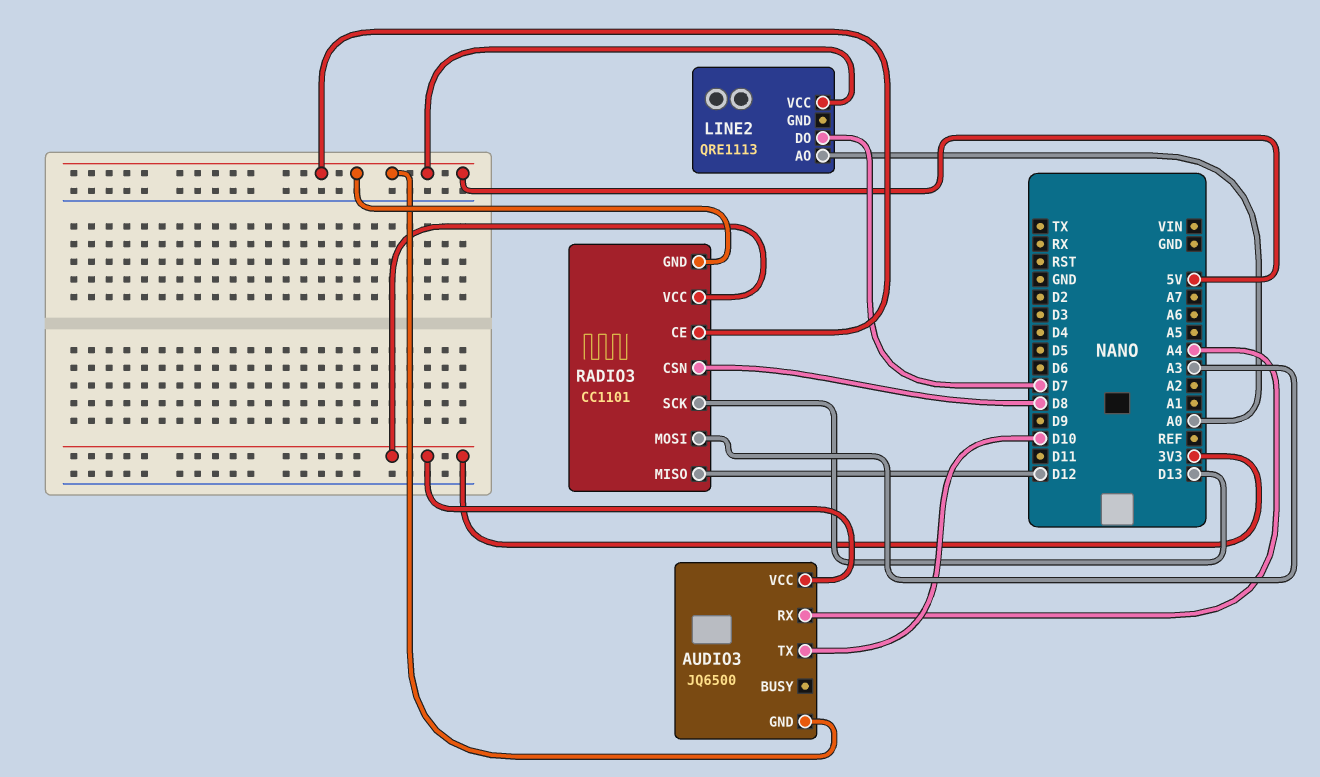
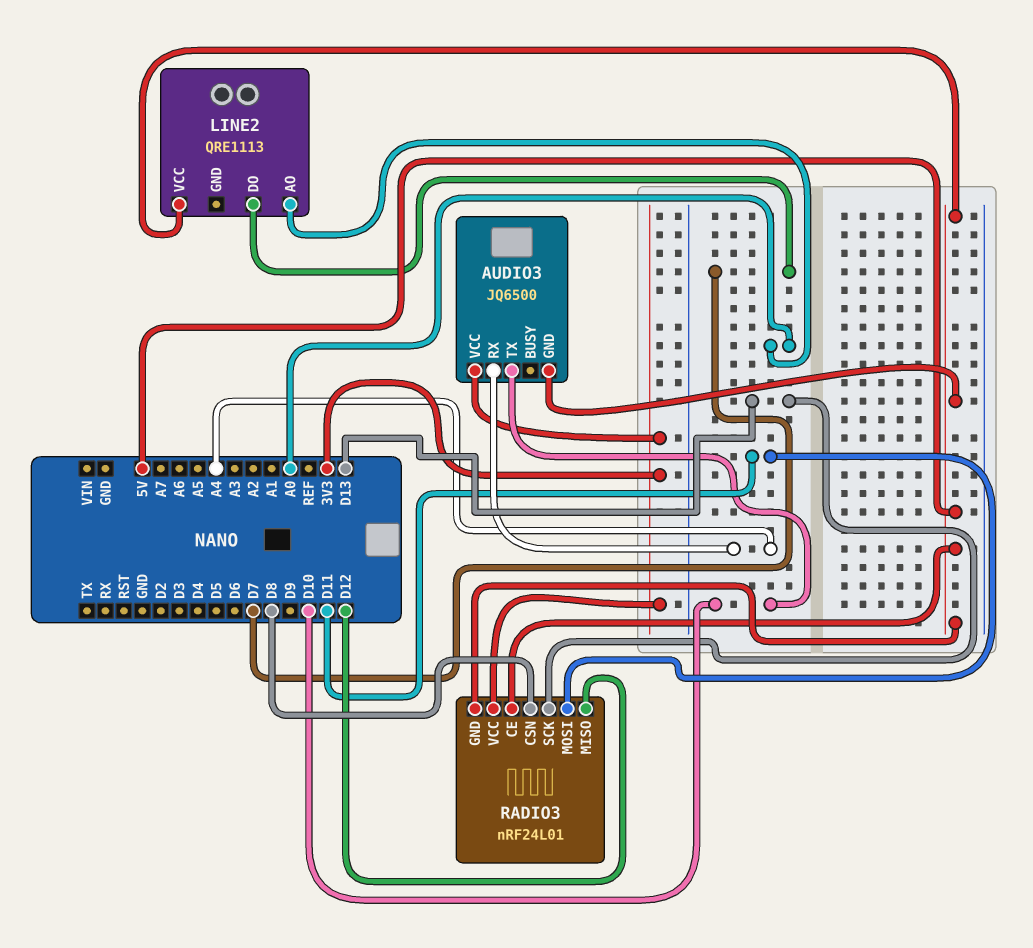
RADIO3: CC1101 -> nRF24L01
RADIO3 pin MOSI: A3 -> D11

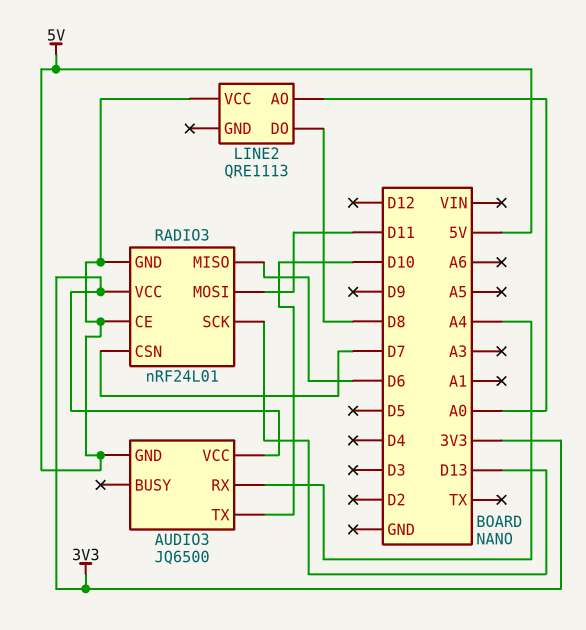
LINE2 pin DO: D7 -> D8
RADIO3 pin CSN: D8 -> D7
RADIO3 pin MISO: D12 -> D6

